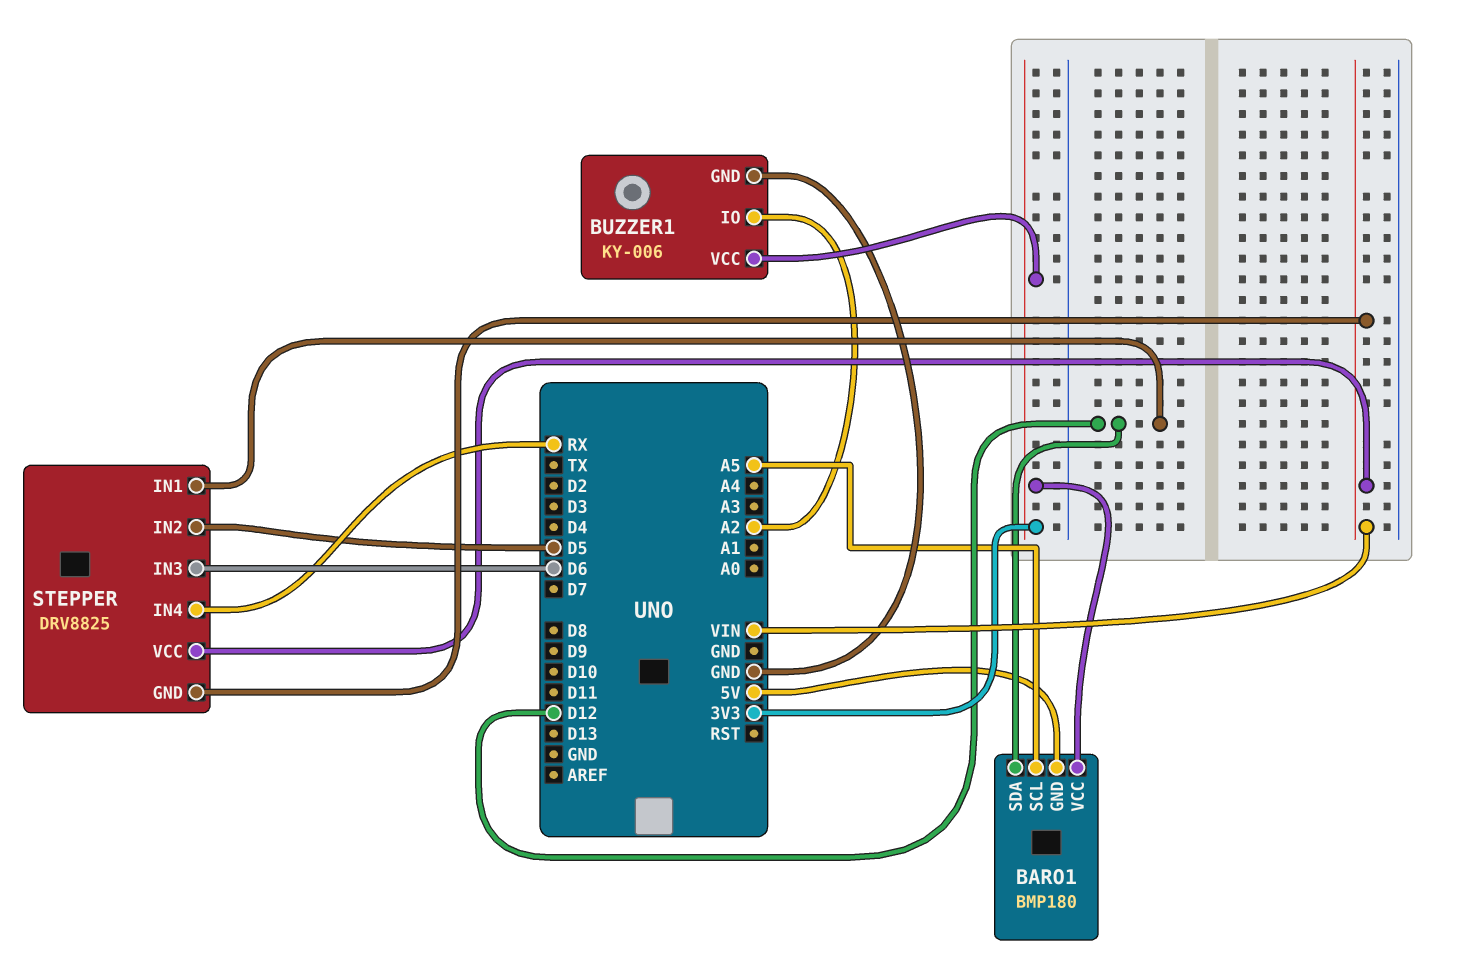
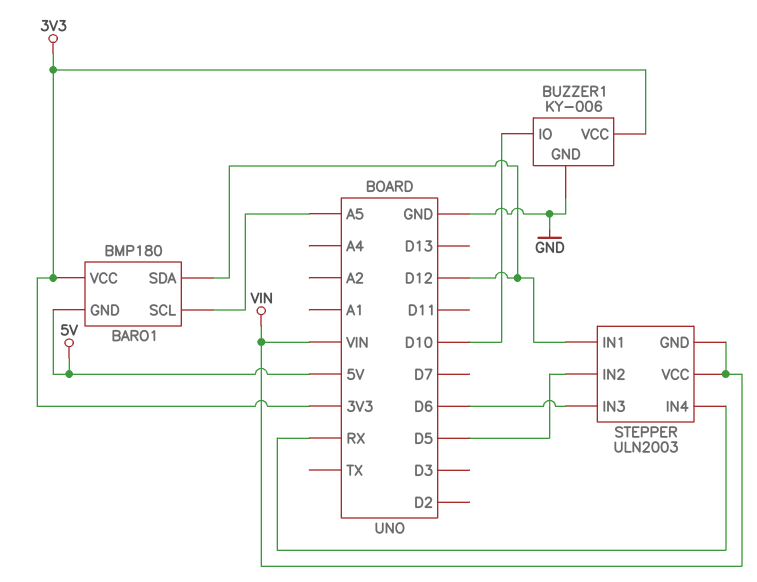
BUZZER1 pin IO: A2 -> D10
STEPPER: DRV8825 -> ULN2003

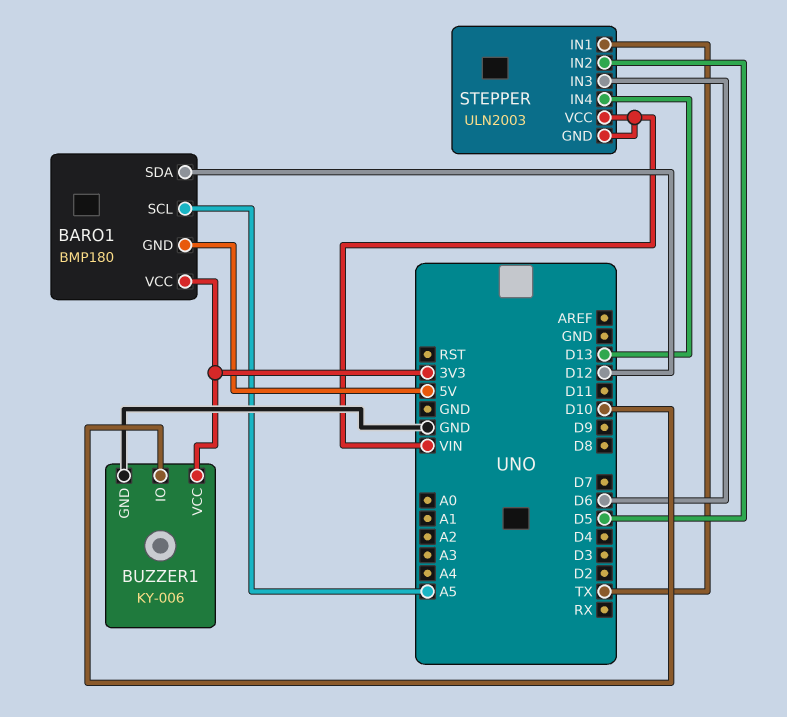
STEPPER pin IN1: D12 -> TX
STEPPER pin IN4: RX -> D13

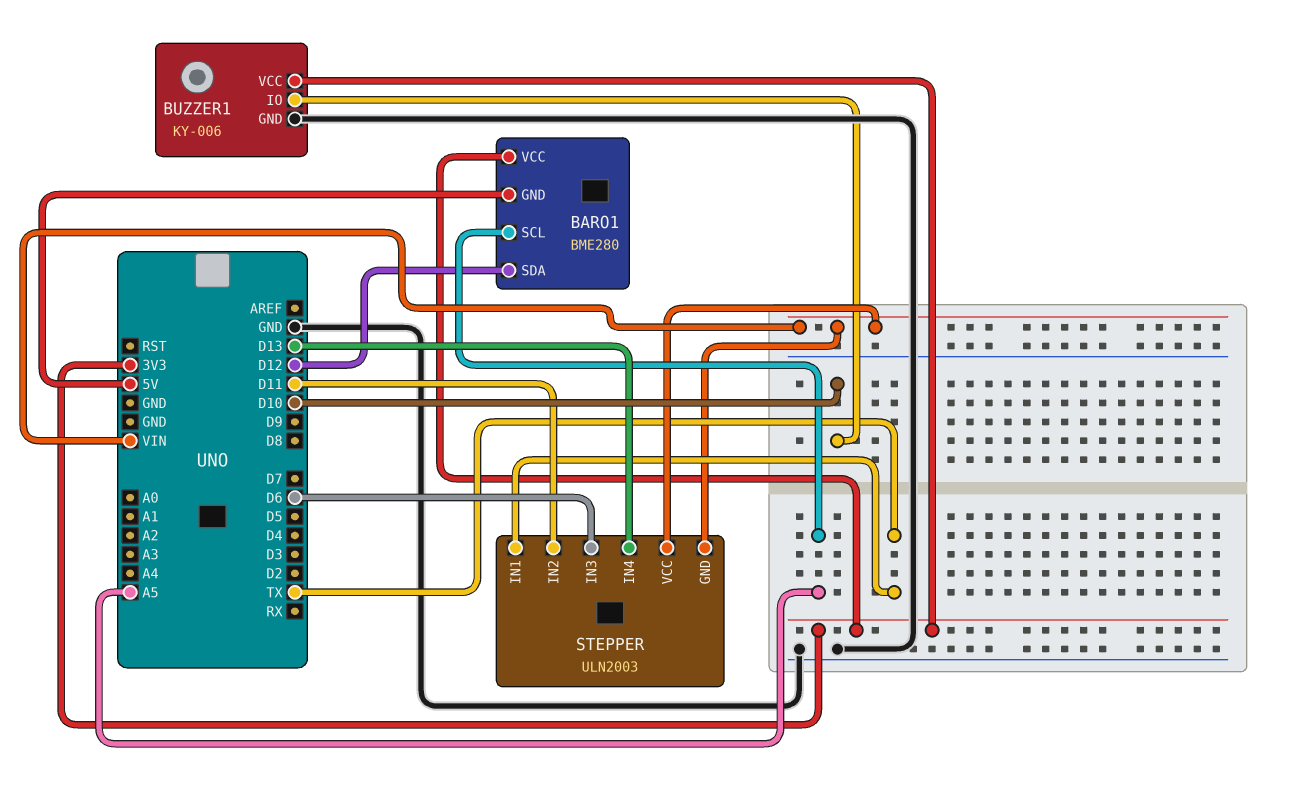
BARO1: BMP180 -> BME280
STEPPER pin IN2: D5 -> D11

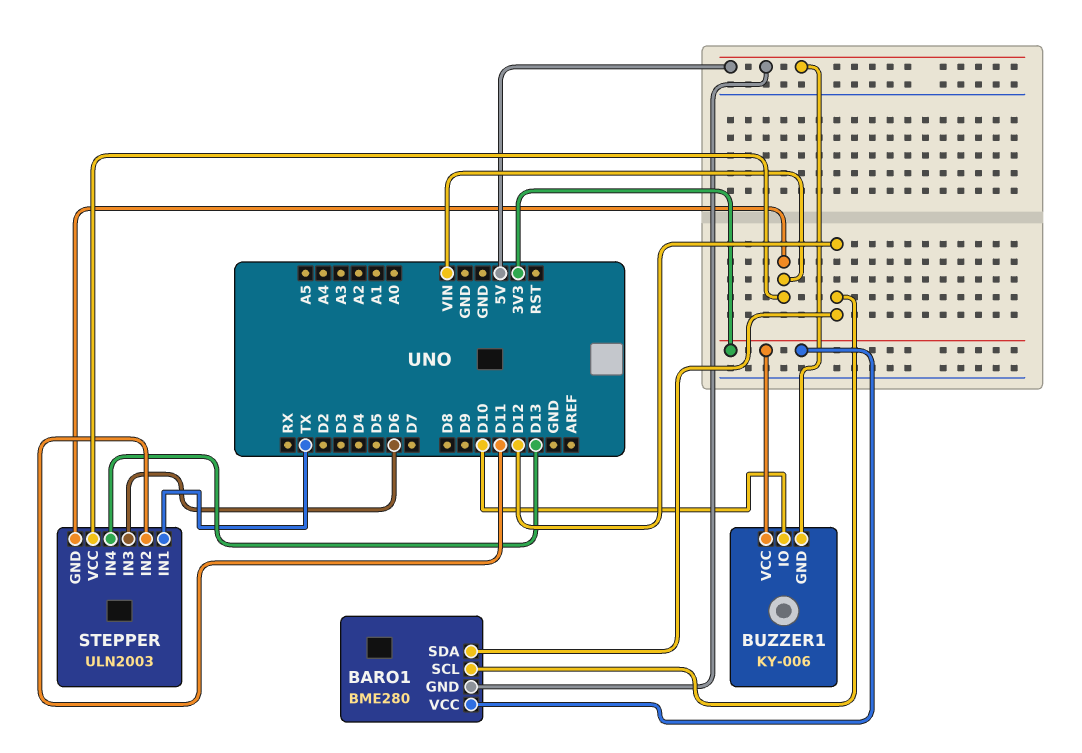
BARO1 pin SCL: A5 -> D12
BUZZER1 pin GND: GND -> 5V

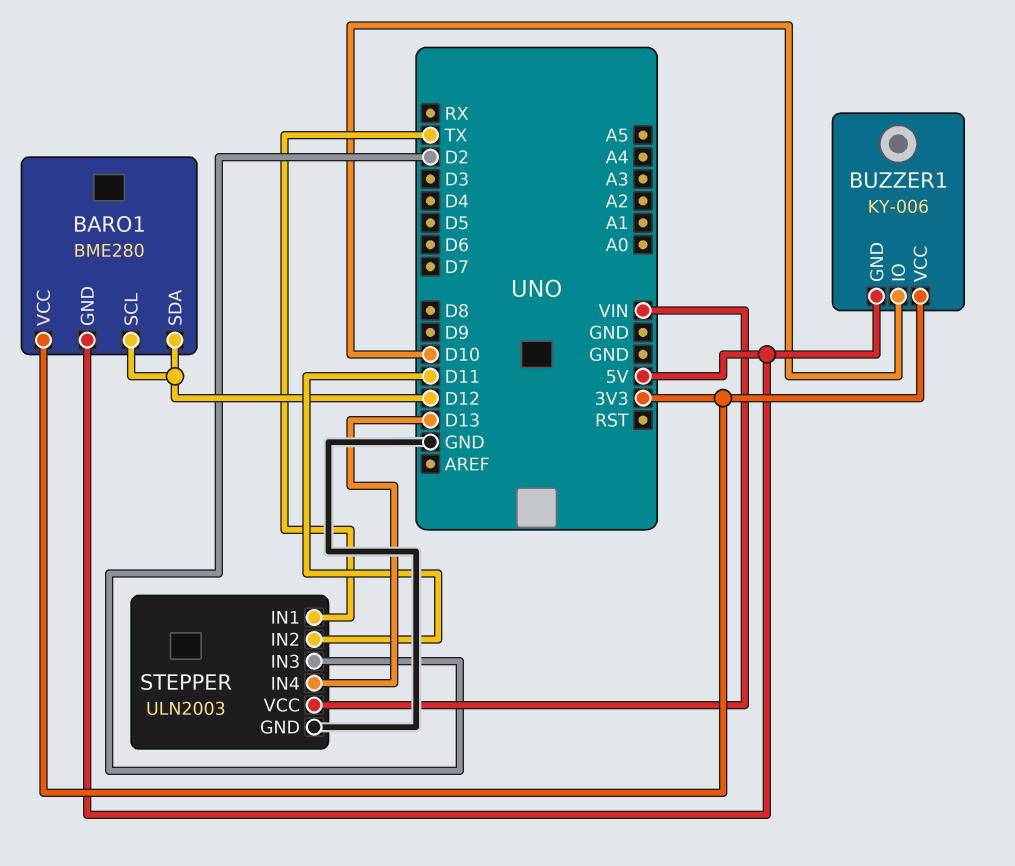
STEPPER pin GND: VIN -> GND
STEPPER pin IN3: D6 -> D2

